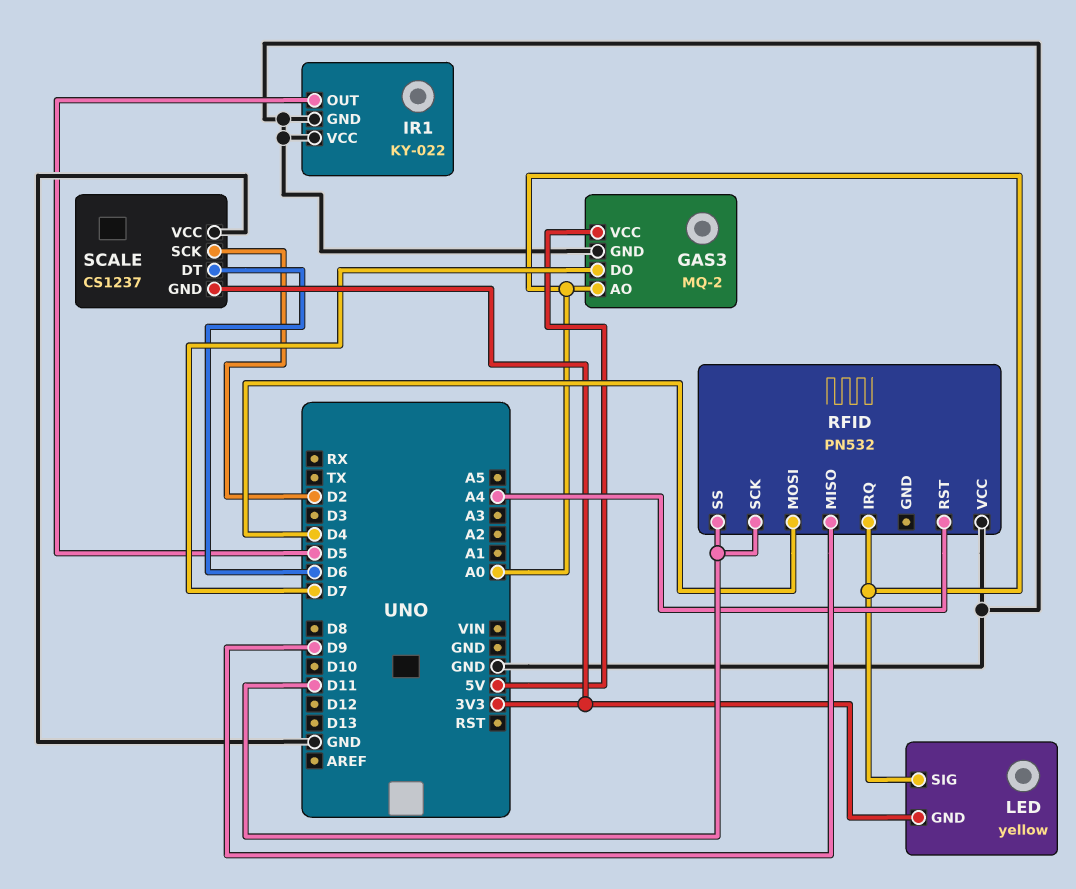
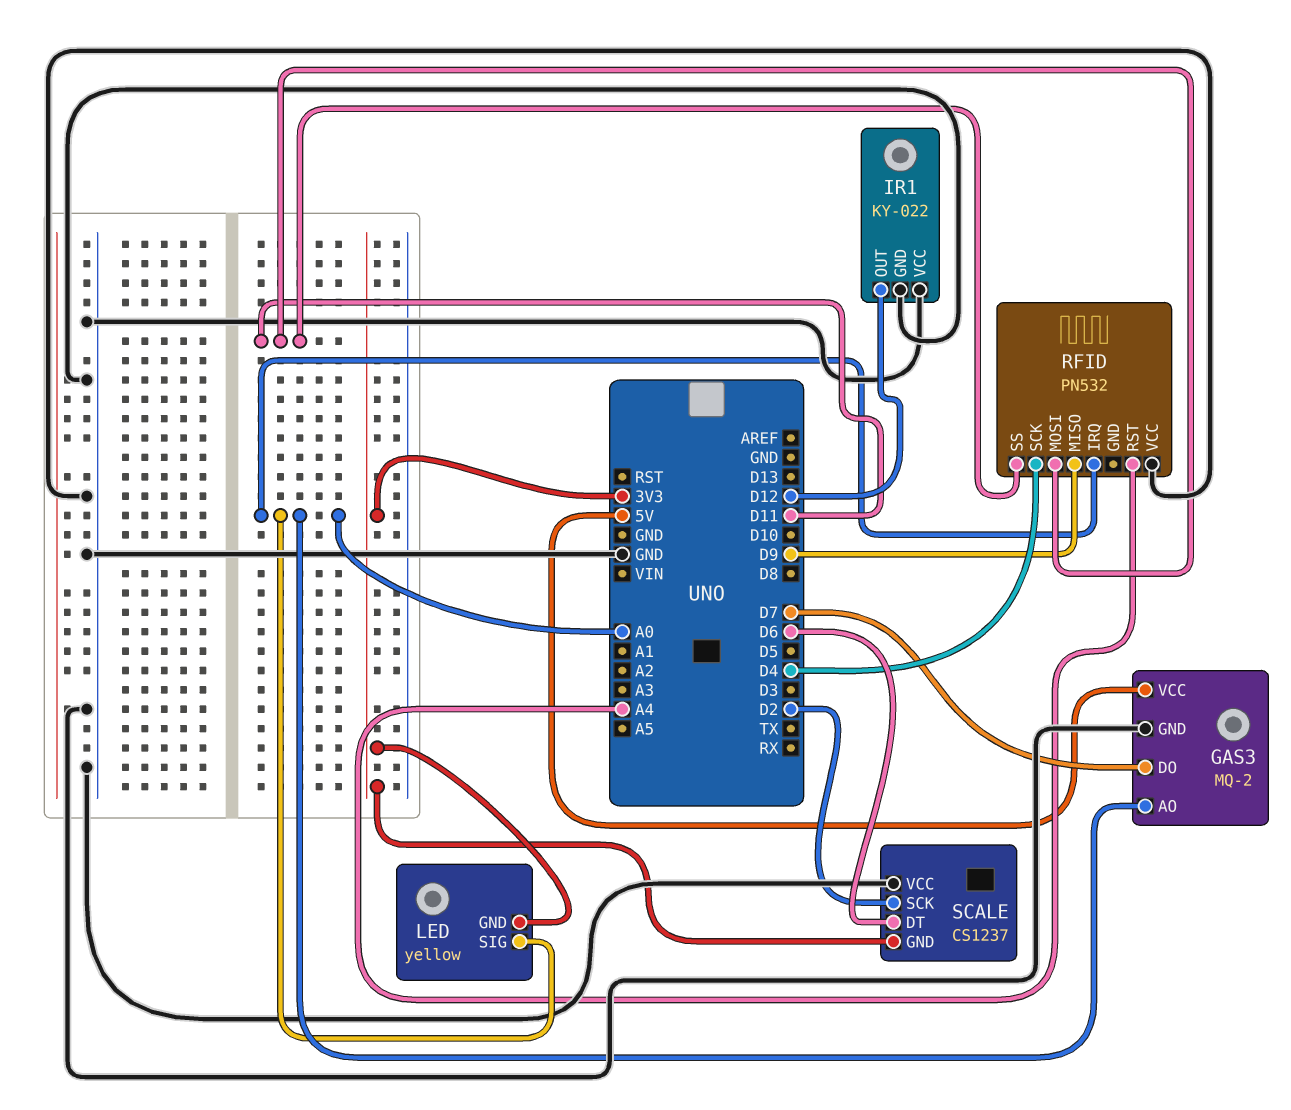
IR1 pin OUT: D5 -> D12
RFID pin MOSI: D4 -> D11
RFID pin SCK: D11 -> D4

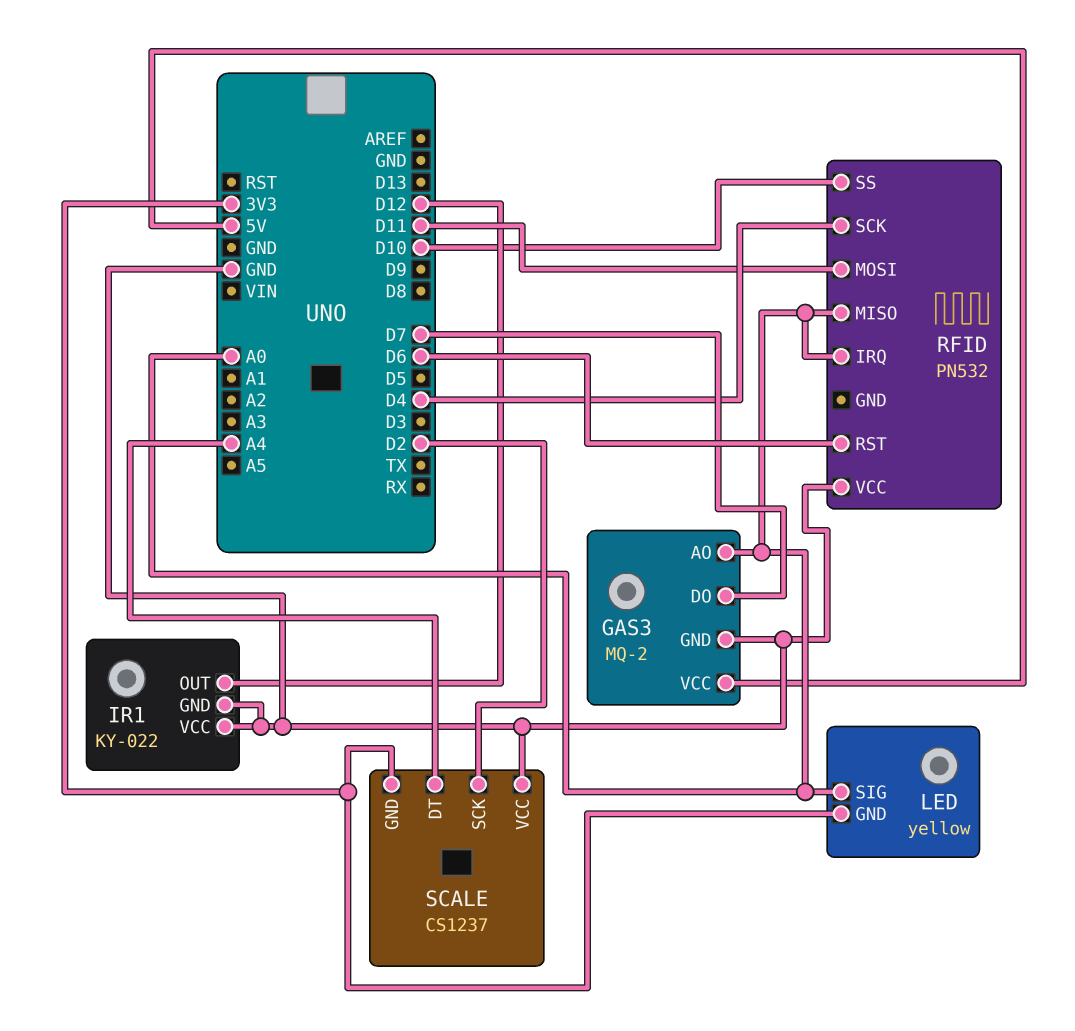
RFID pin MISO: D9 -> A0
RFID pin RST: A4 -> D6
RFID pin SS: D11 -> D10
SCALE pin DT: D6 -> A4

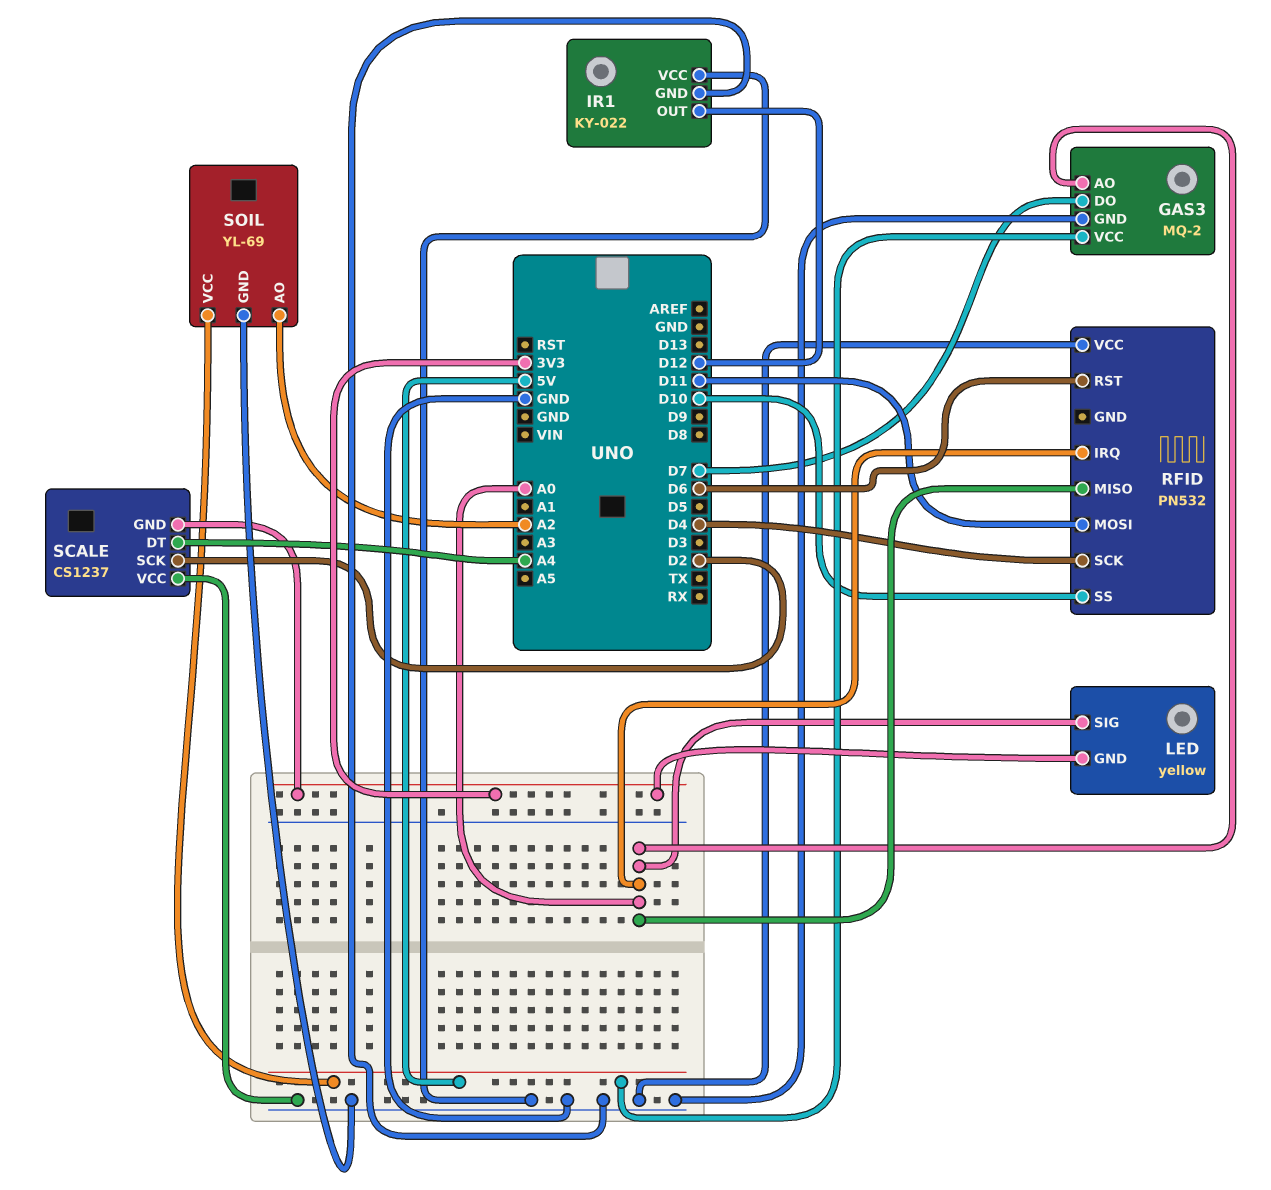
SOIL: none -> YL-69
SOIL pin AO: none -> A2
SOIL pin GND: none -> GND
SOIL pin VCC: none -> 5V

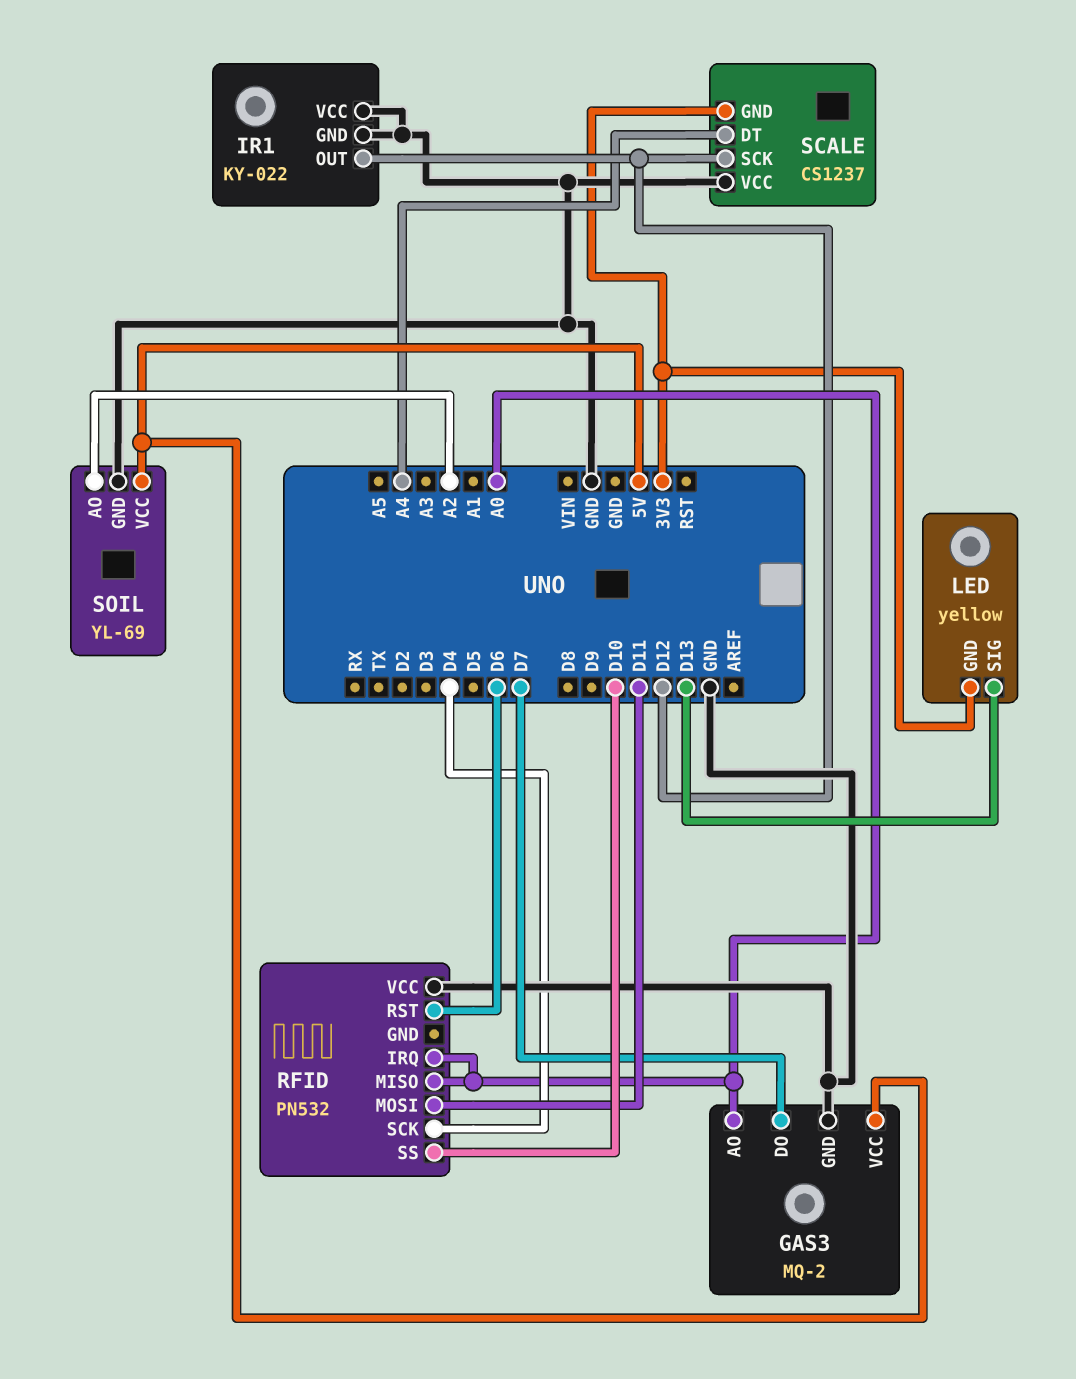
LED pin SIG: A0 -> D13
SCALE pin SCK: D2 -> D12

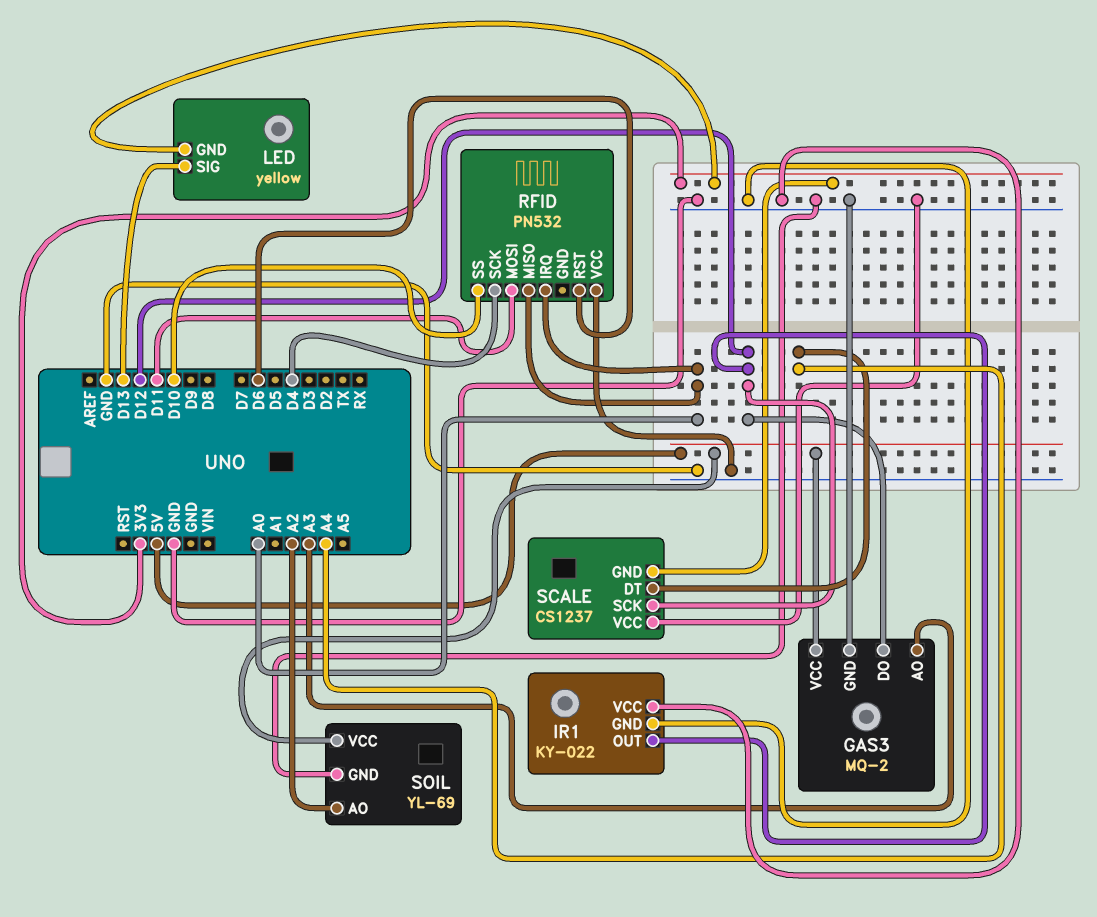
GAS3 pin AO: A0 -> A3
GAS3 pin DO: D7 -> D12

